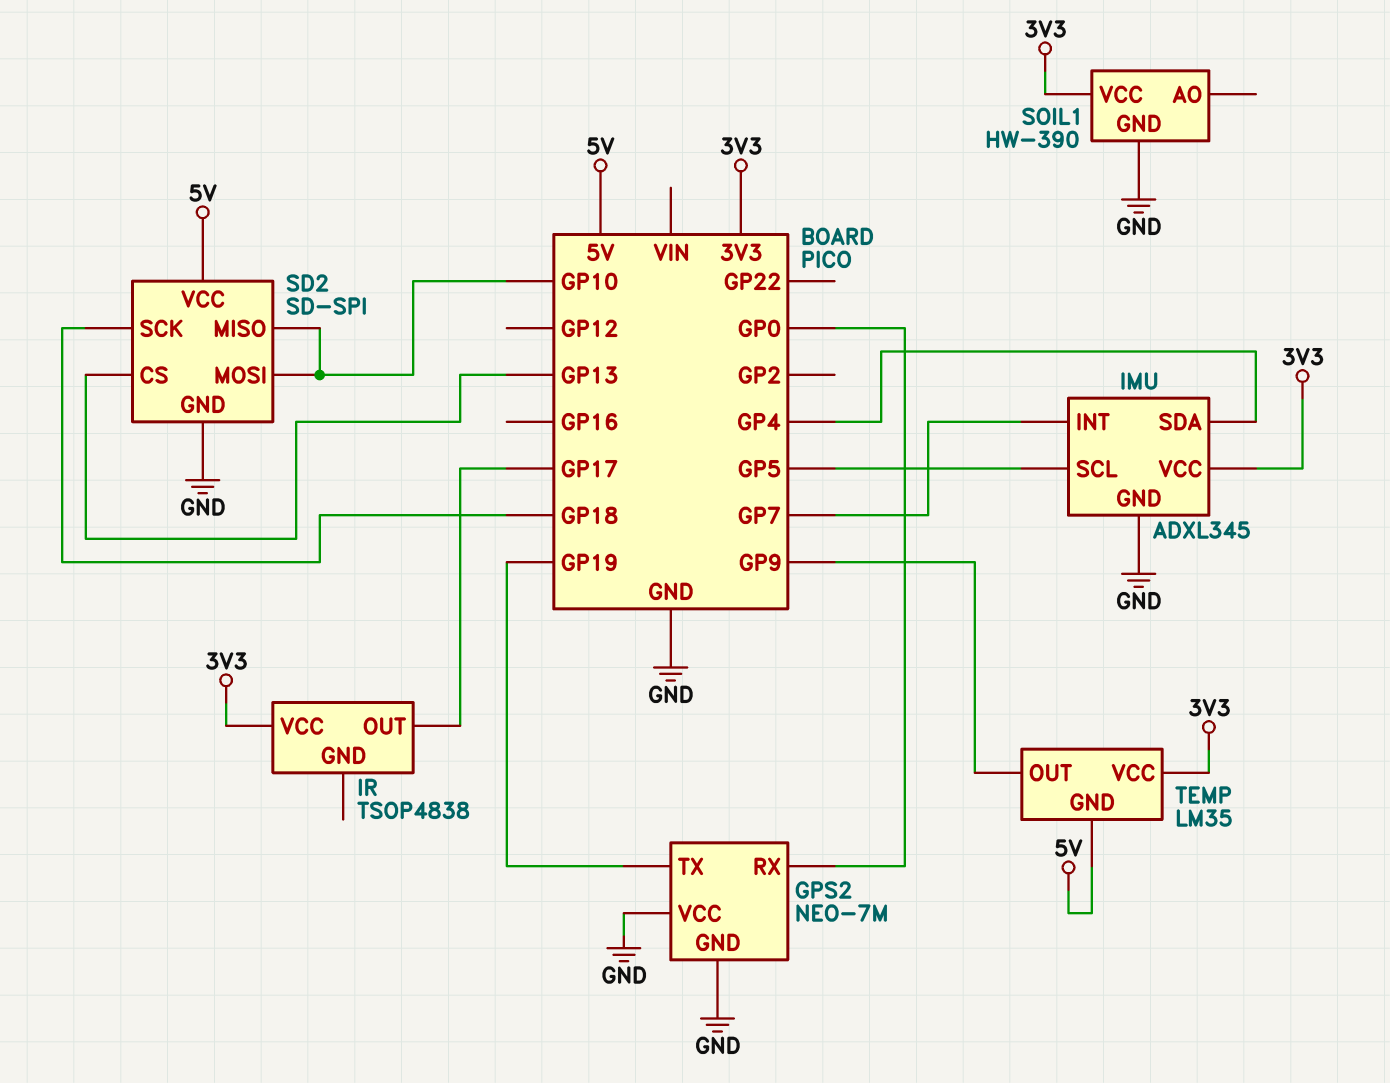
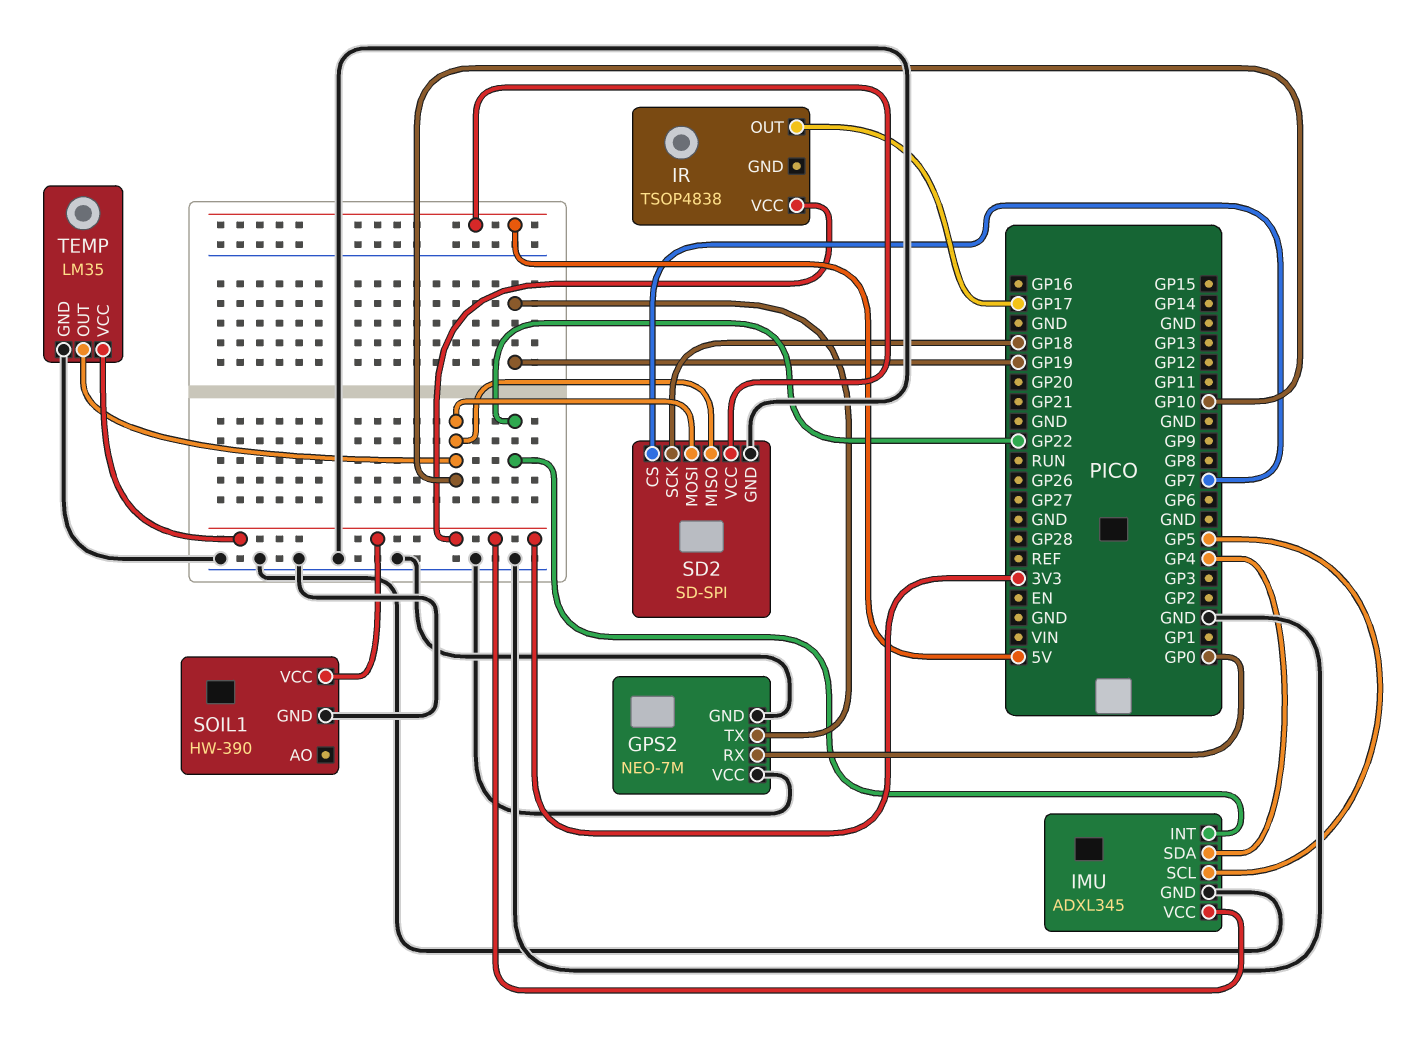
IMU pin INT: GP7 -> GP22
SD2 pin CS: GP13 -> GP7
TEMP pin GND: 5V -> GND
TEMP pin OUT: GP9 -> GP10

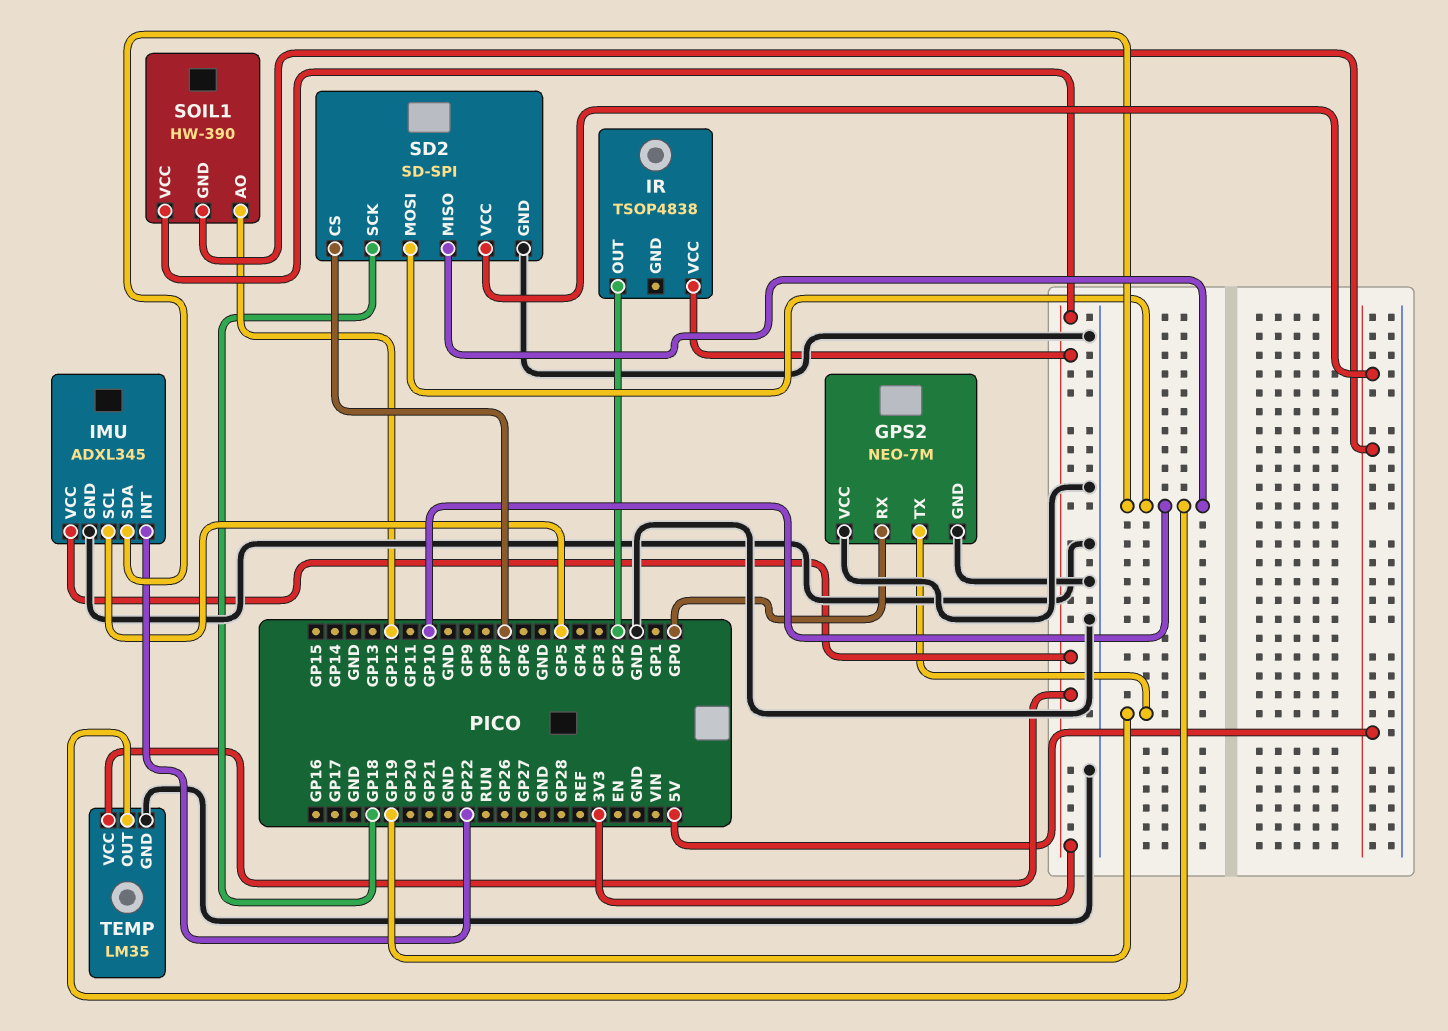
IMU pin SDA: GP4 -> GP10
IR pin OUT: GP17 -> GP2
SOIL1 pin AO: none -> GP12
SOIL1 pin GND: GND -> 5V

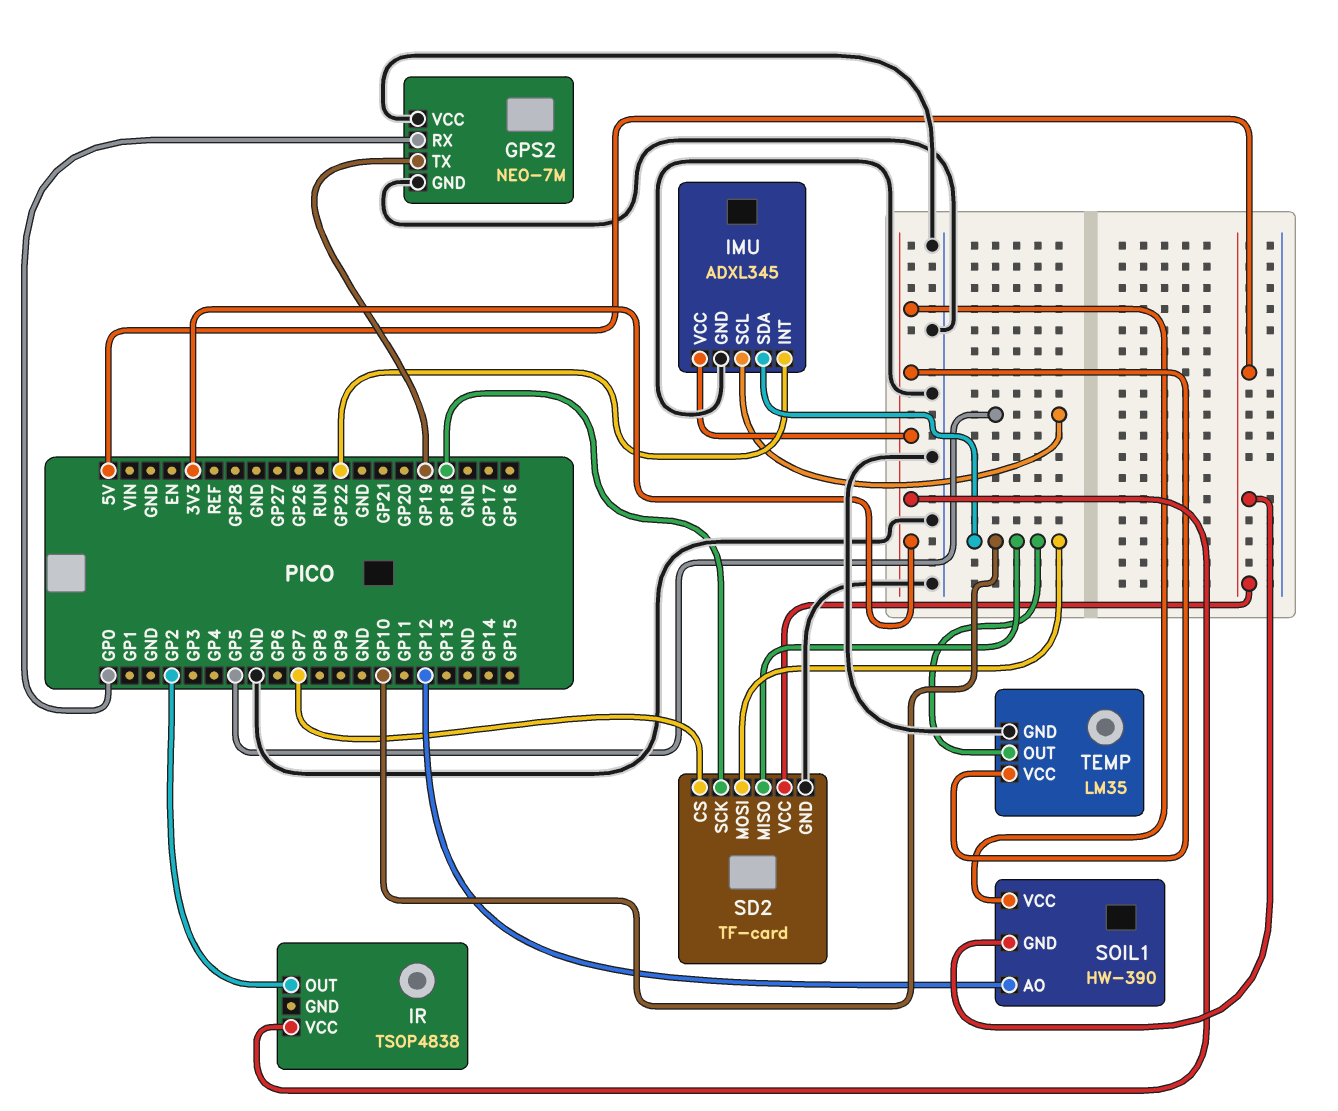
SD2: SD-SPI -> TF-card

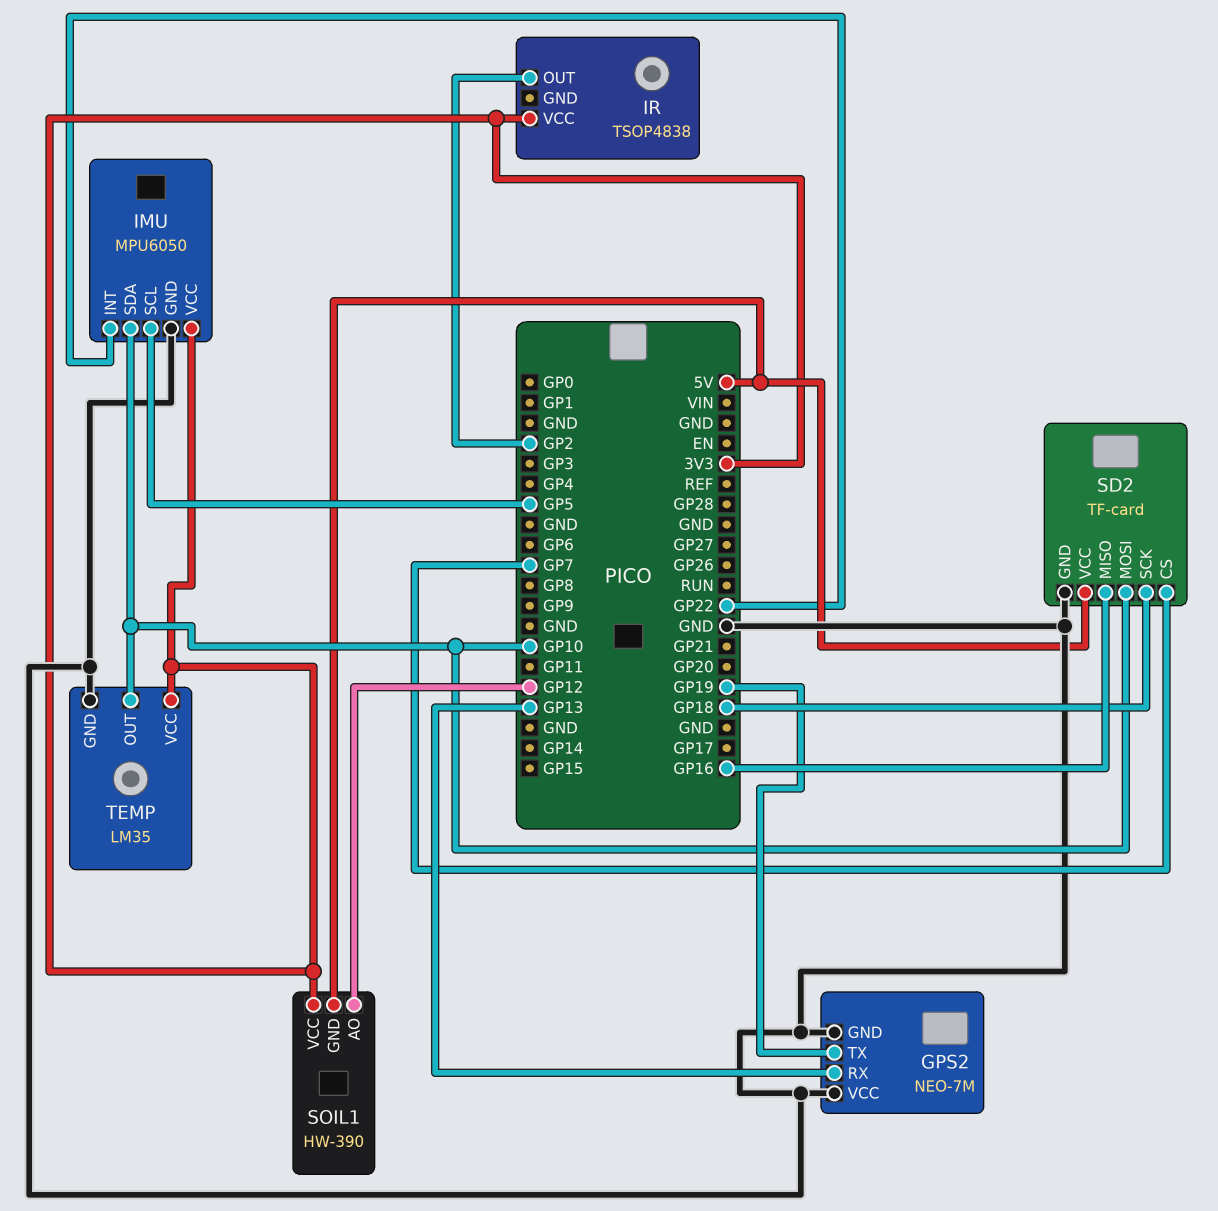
GPS2 pin RX: GP0 -> GP13
IMU: ADXL345 -> MPU6050
SD2 pin MISO: GP10 -> GP16

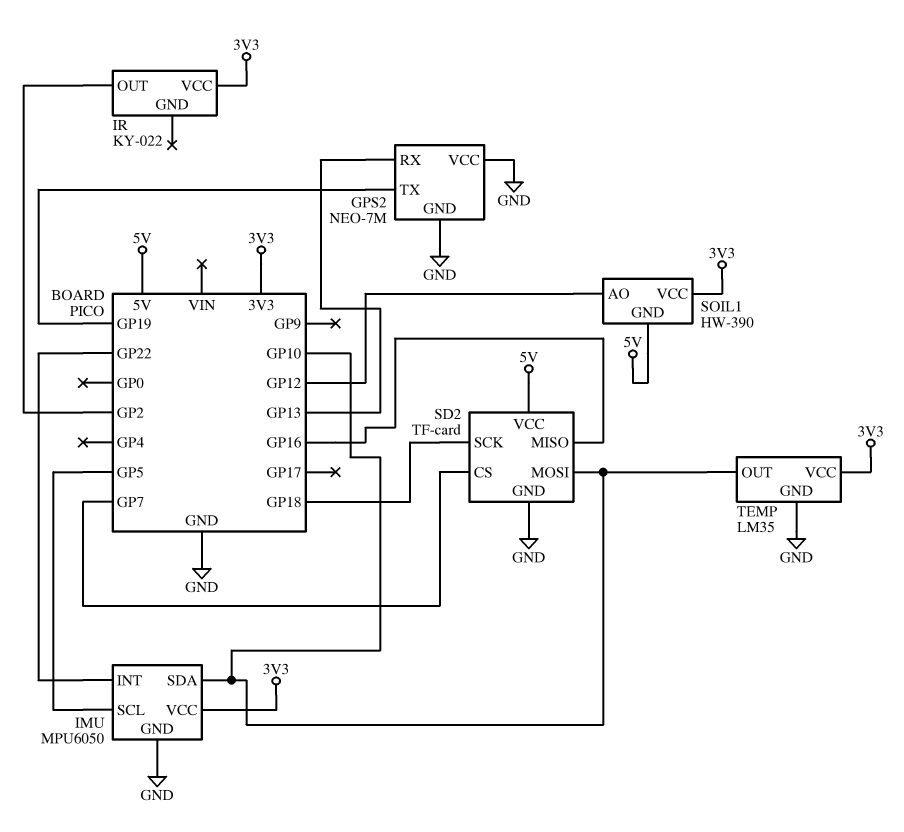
IR: TSOP4838 -> KY-022

